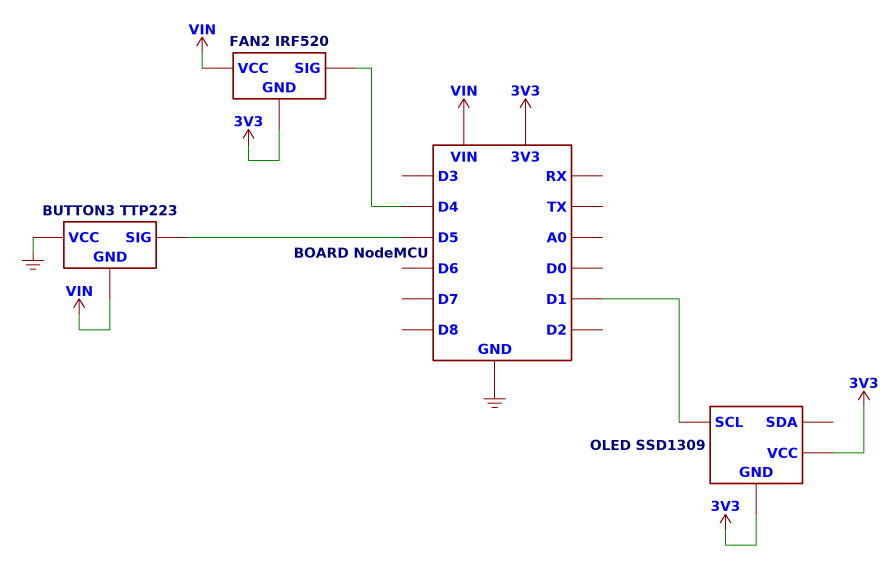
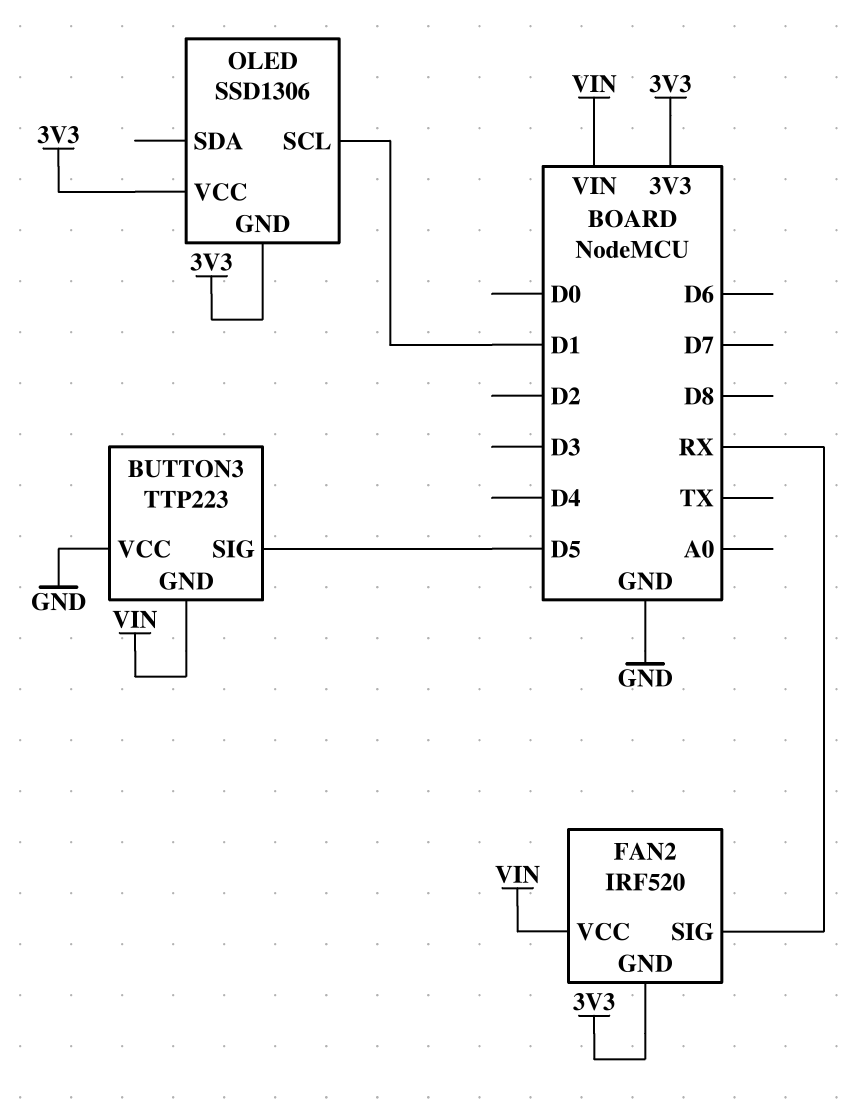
FAN2 pin SIG: D4 -> RX
OLED: SSD1309 -> SSD1306

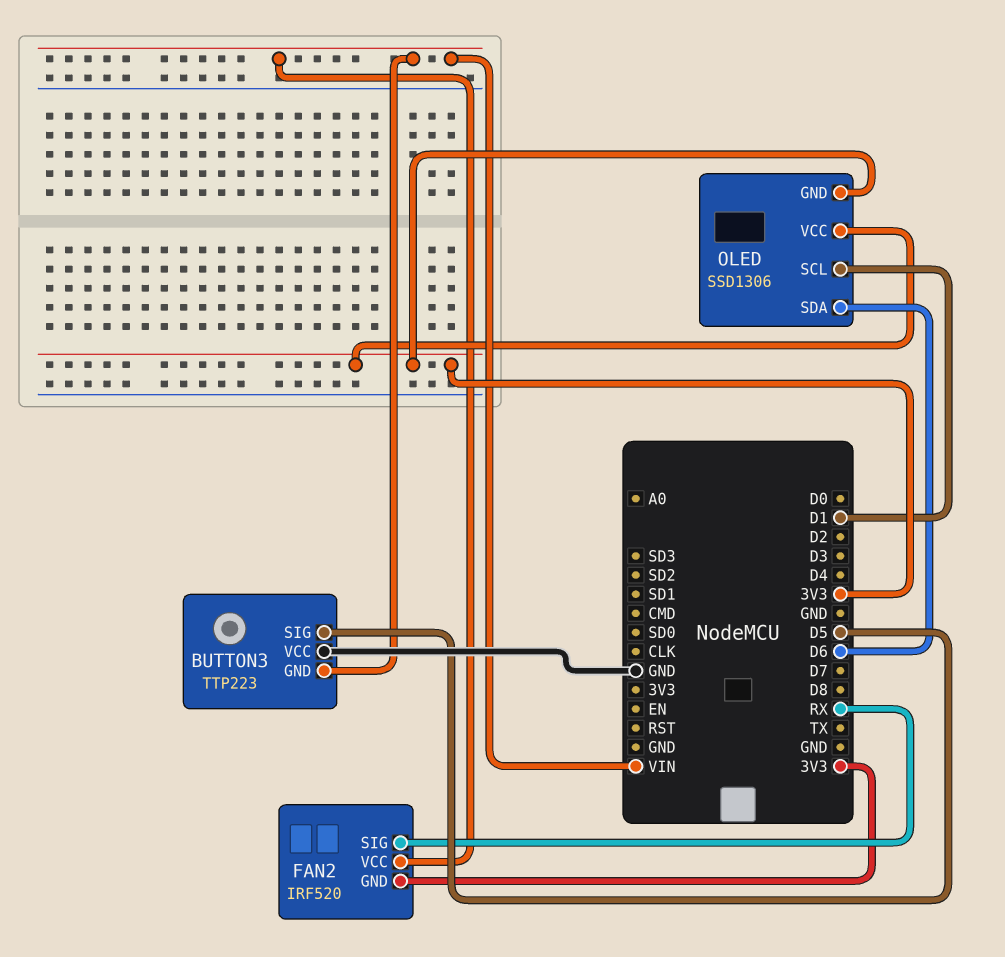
OLED pin SDA: none -> D6

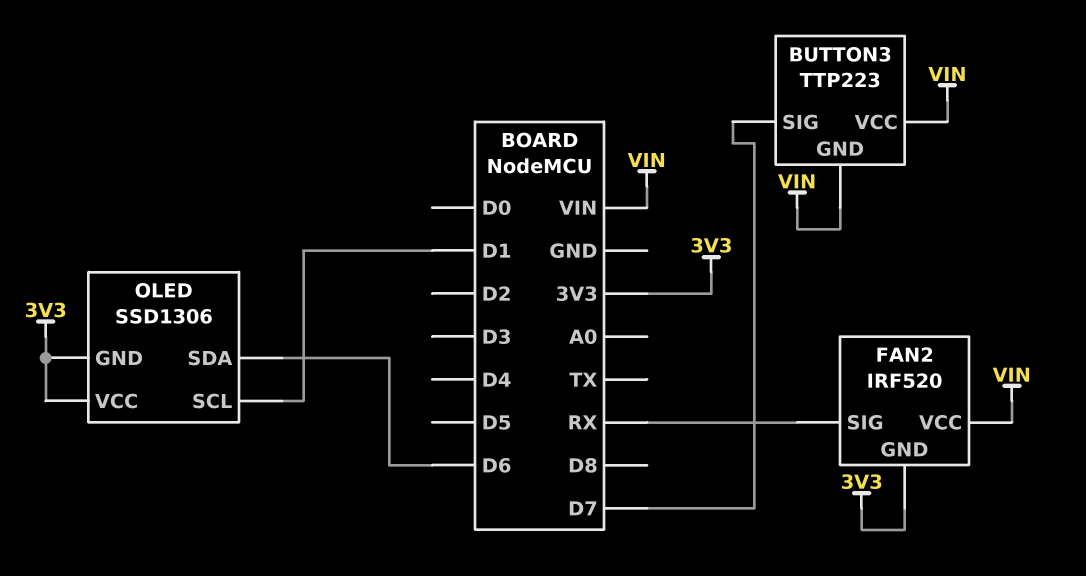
BUTTON3 pin SIG: D5 -> D7
BUTTON3 pin VCC: GND -> VIN

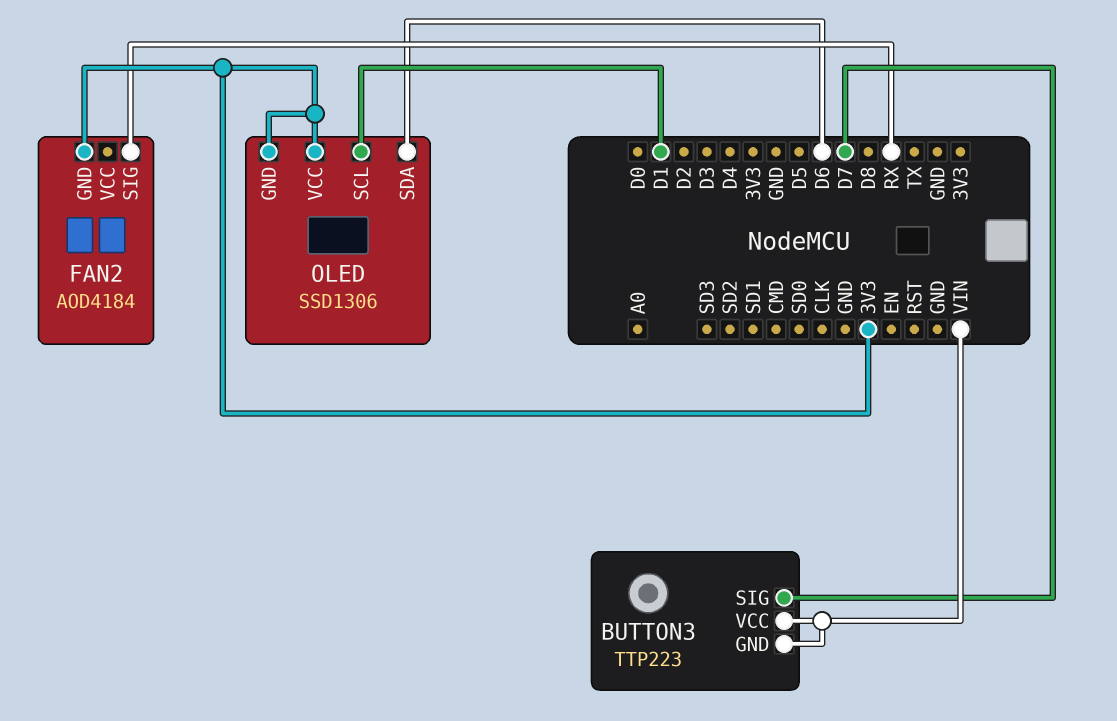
FAN2: IRF520 -> AOD4184
FAN2 pin VCC: VIN -> none

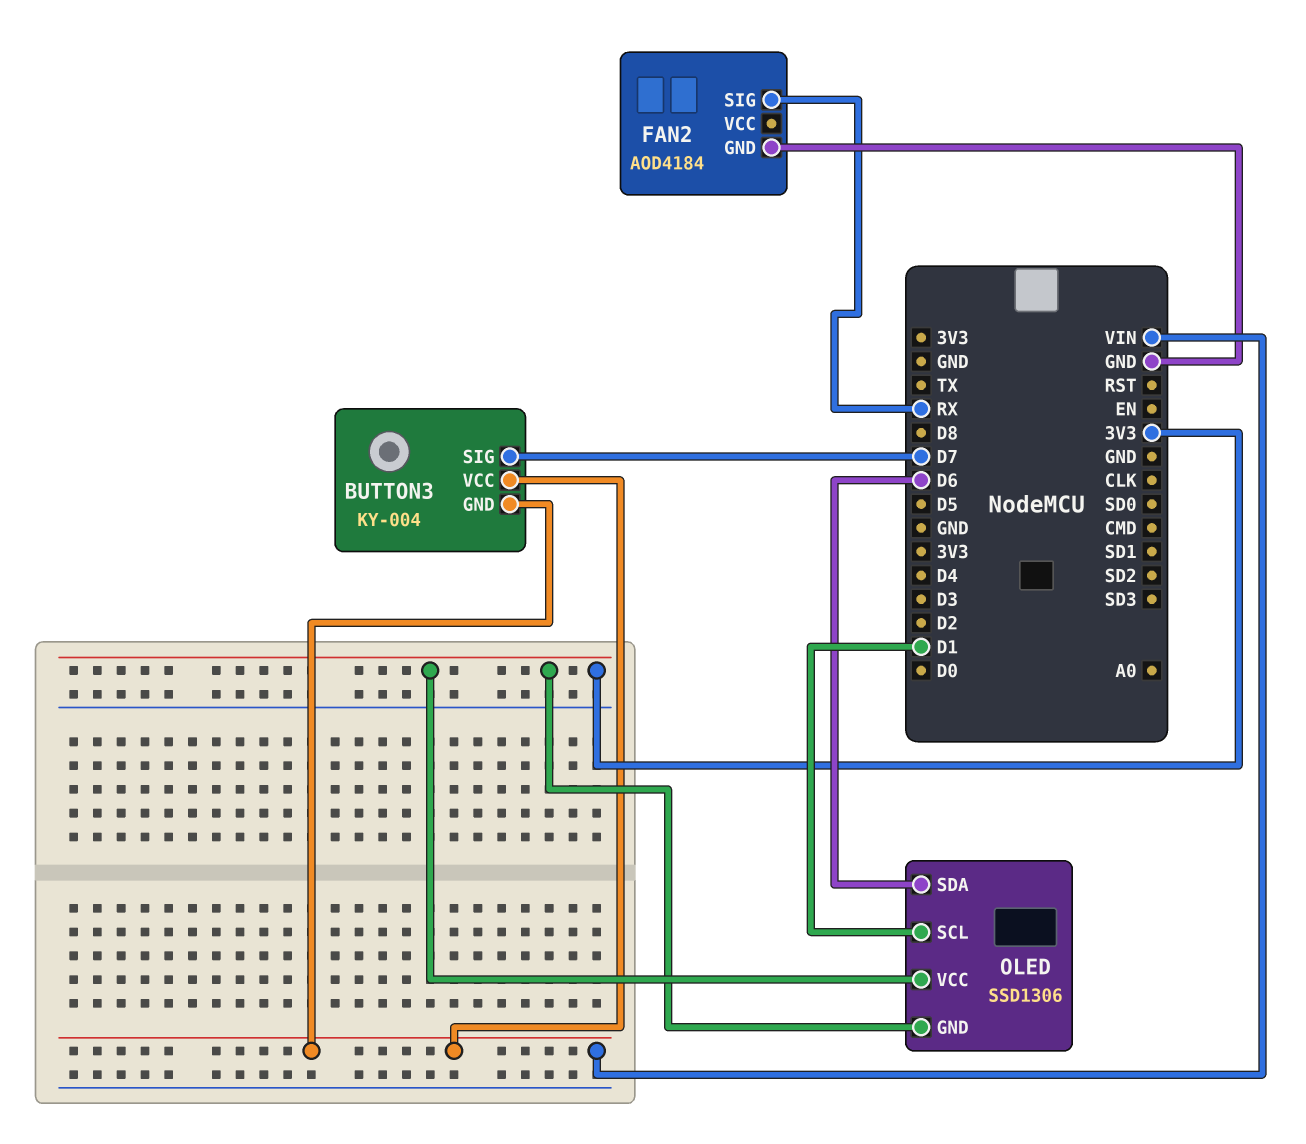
BUTTON3: TTP223 -> KY-004
FAN2 pin GND: 3V3 -> GND

